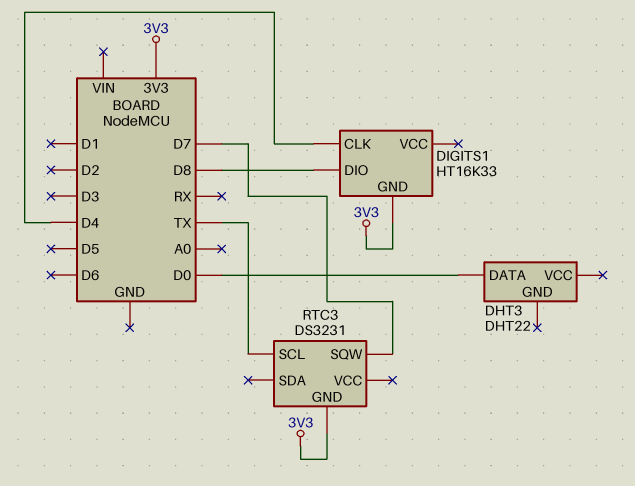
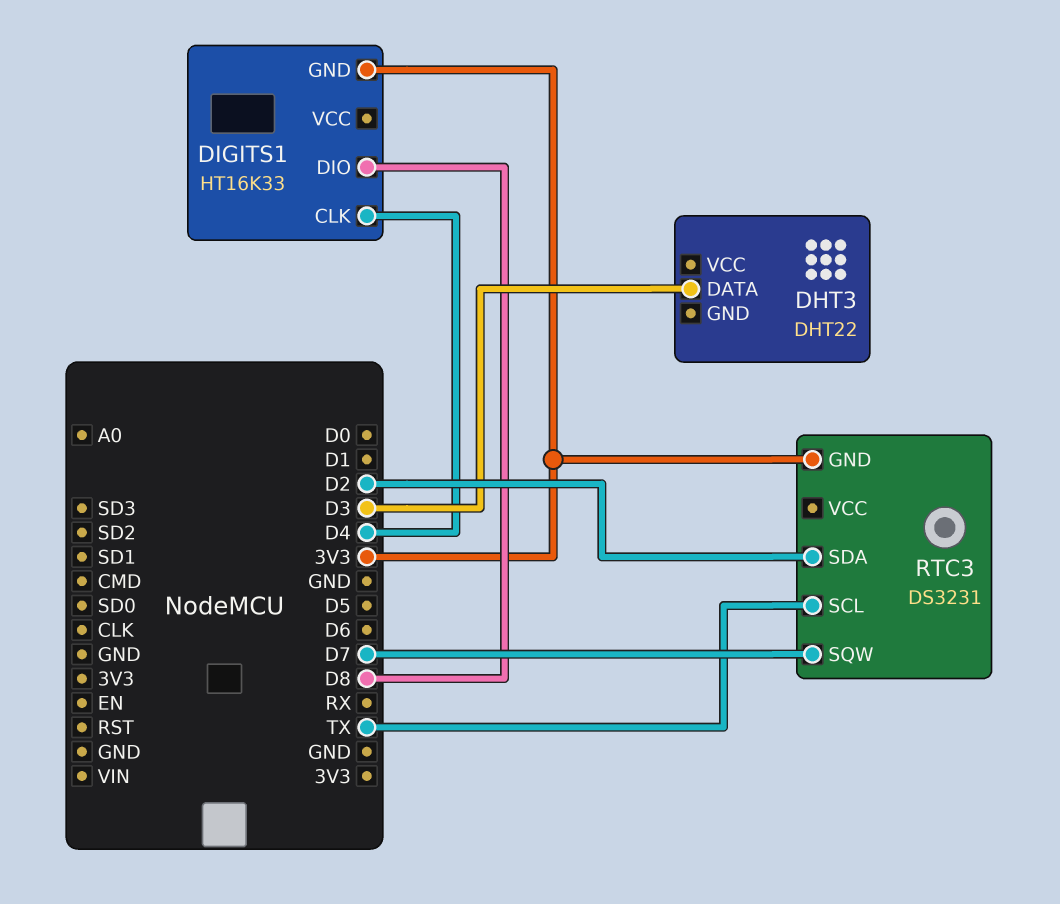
DHT3 pin DATA: D0 -> D3
RTC3 pin SDA: none -> D2

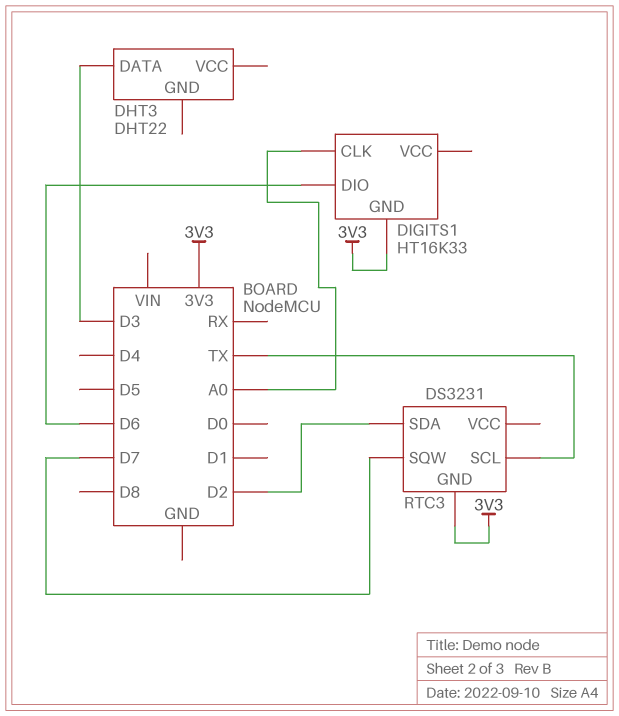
DIGITS1 pin CLK: D4 -> A0
DIGITS1 pin DIO: D8 -> D6

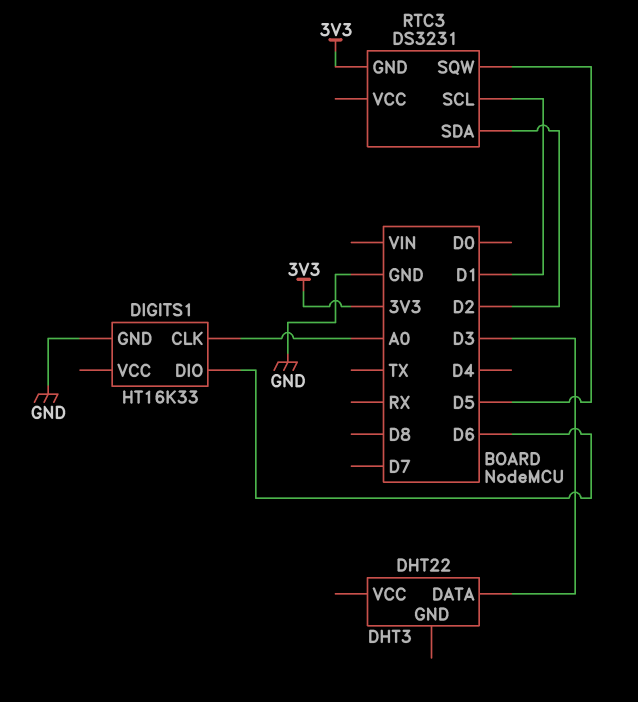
DIGITS1 pin GND: 3V3 -> GND
RTC3 pin SCL: TX -> D1
RTC3 pin SQW: D7 -> D5

